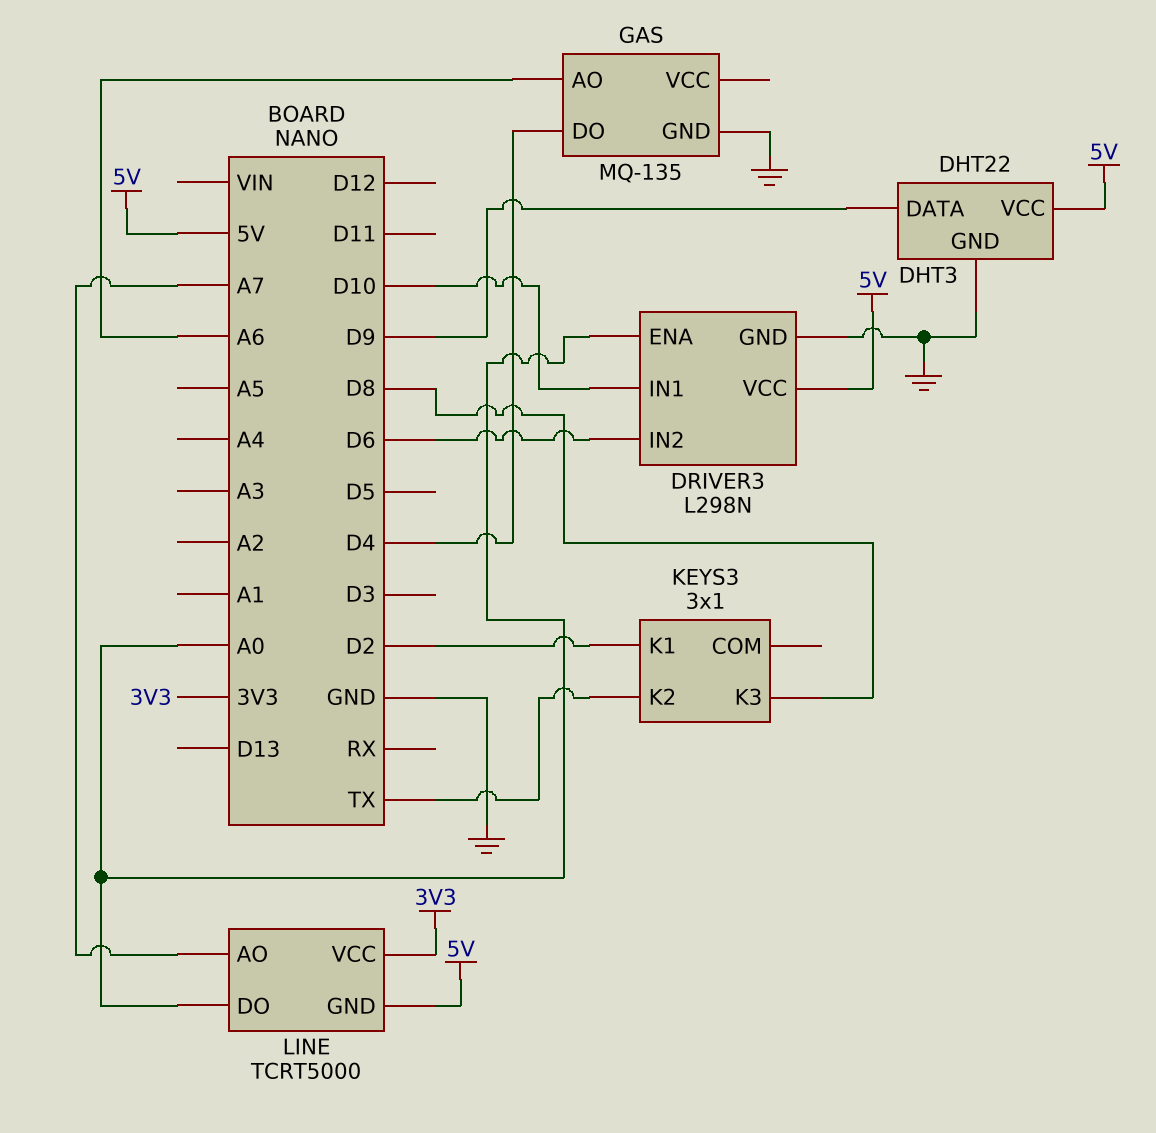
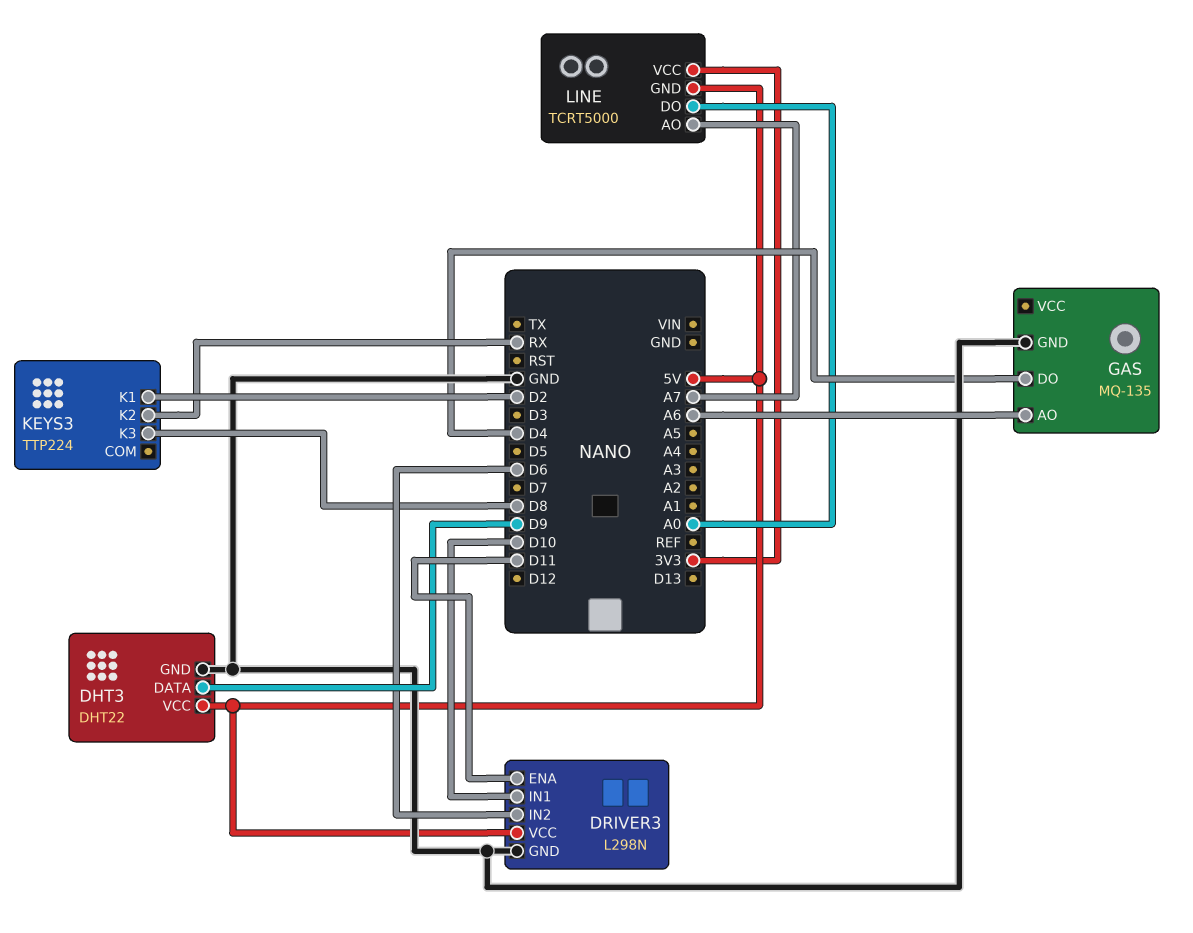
DRIVER3 pin ENA: A0 -> D11
KEYS3: 3x1 -> TTP224
KEYS3 pin K2: TX -> RX

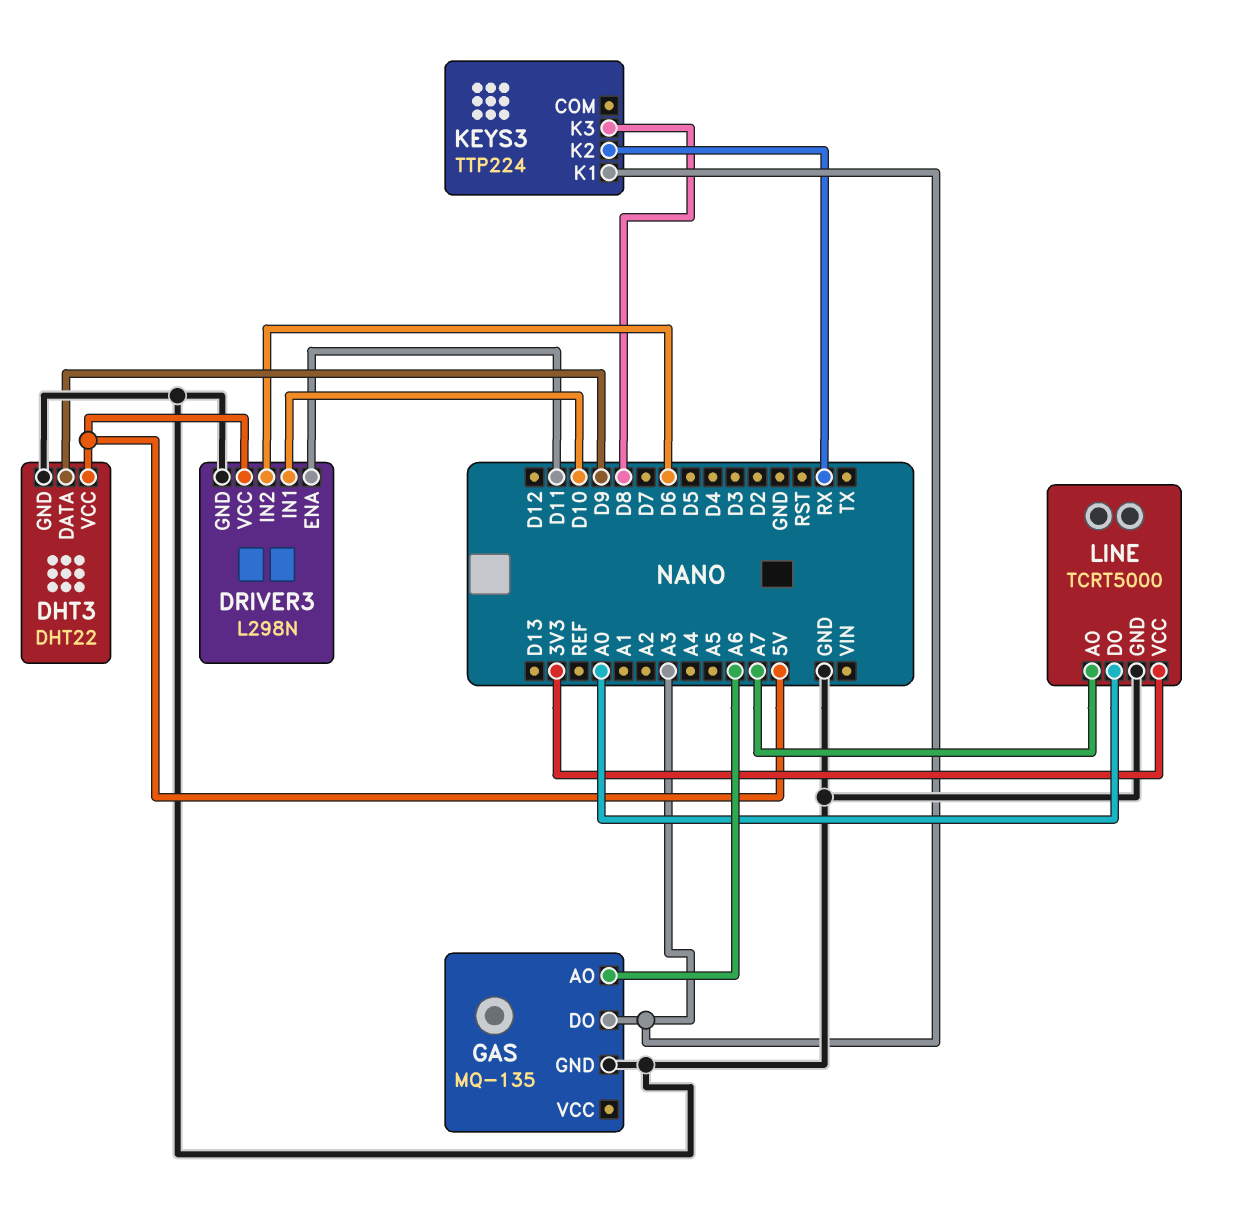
GAS pin DO: D4 -> A3
KEYS3 pin K1: D2 -> A3
LINE pin GND: 5V -> GND

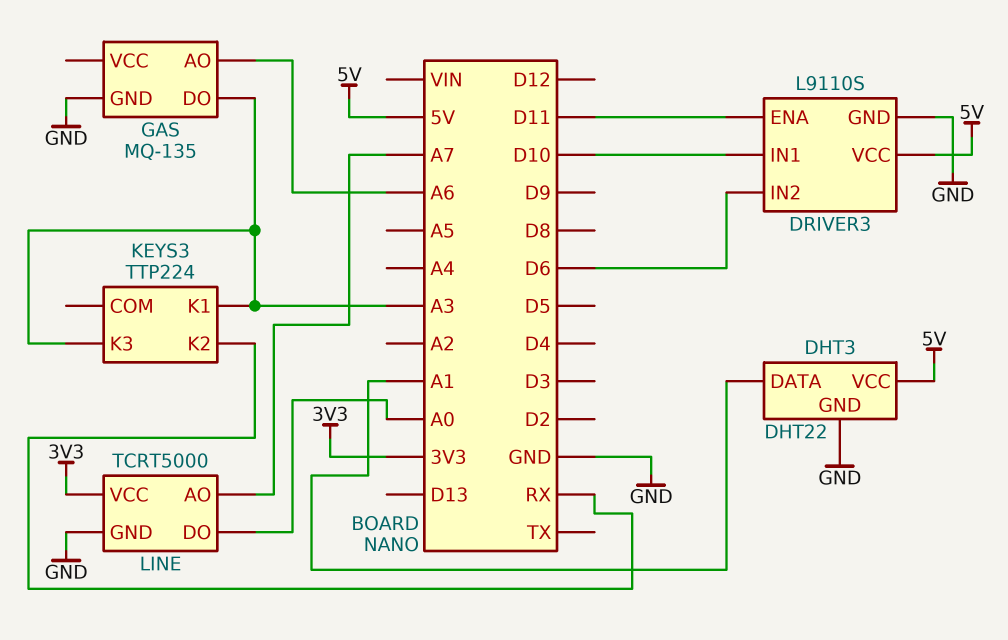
DHT3 pin DATA: D9 -> A1
DRIVER3: L298N -> L9110S
KEYS3 pin K3: D8 -> A3

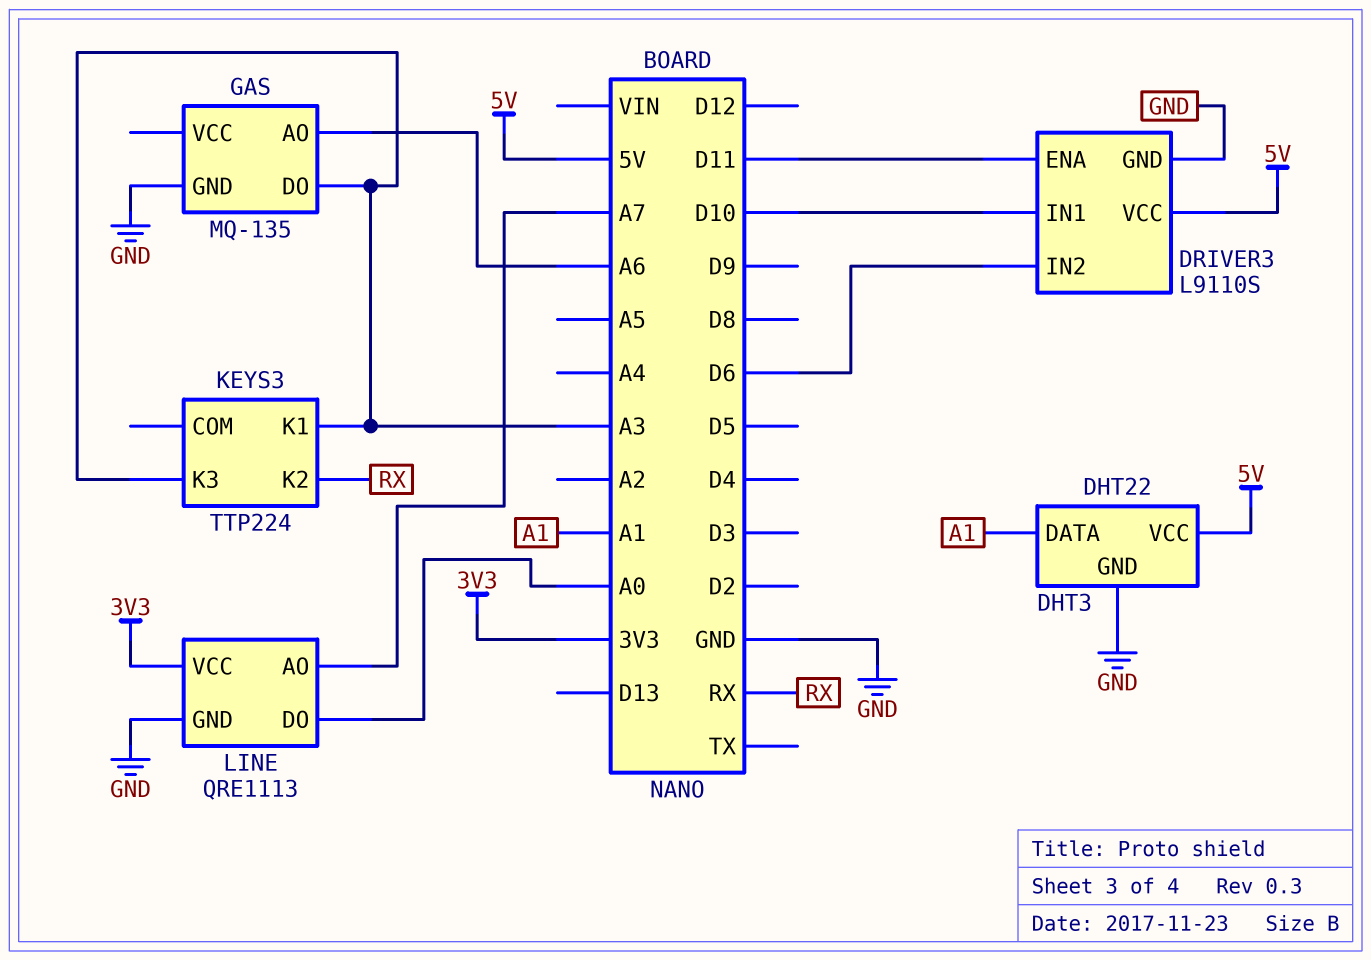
LINE: TCRT5000 -> QRE1113

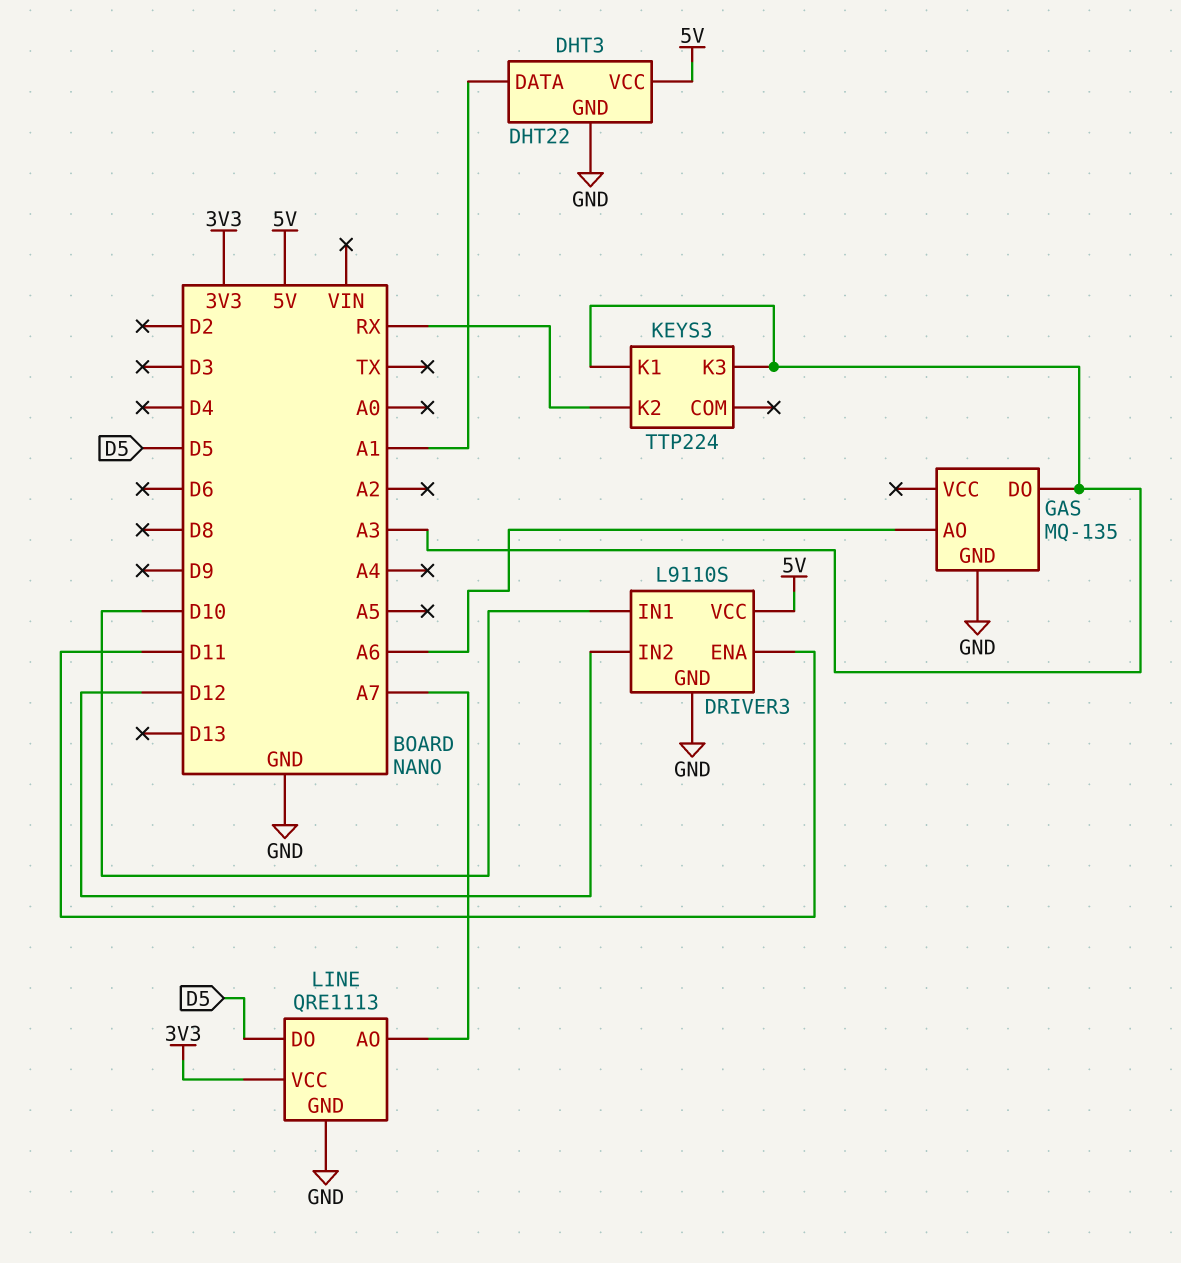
DRIVER3 pin IN2: D6 -> D12
LINE pin DO: A0 -> D5

